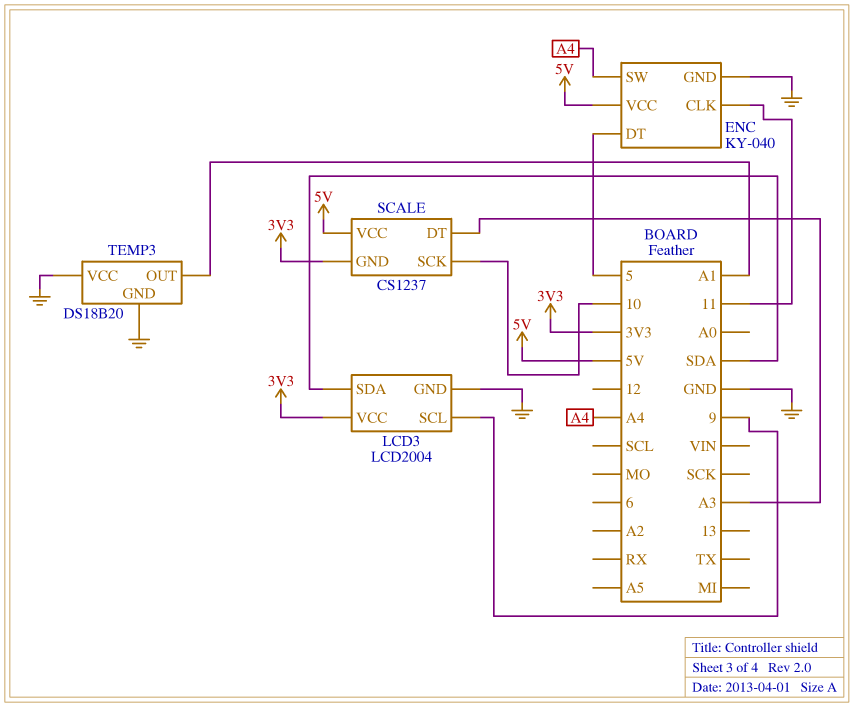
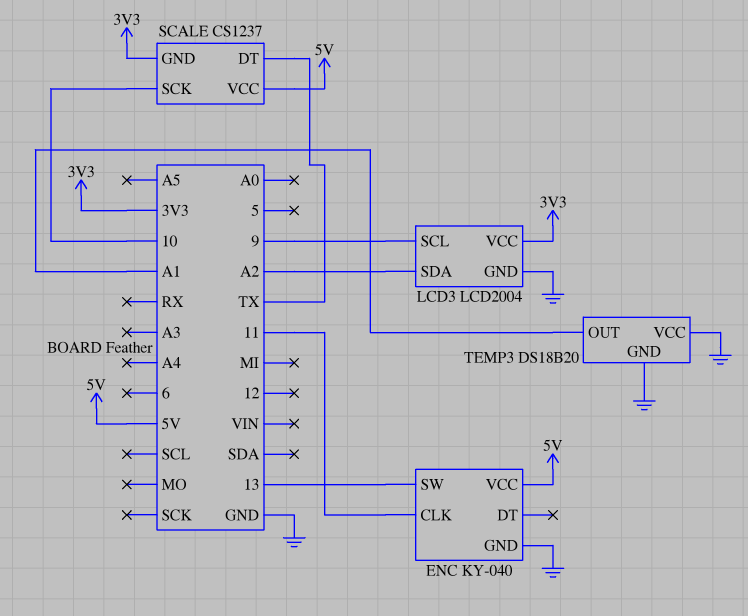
ENC pin DT: 5 -> none
ENC pin SW: A4 -> 13
LCD3 pin SDA: SDA -> A2
SCALE pin DT: A3 -> TX

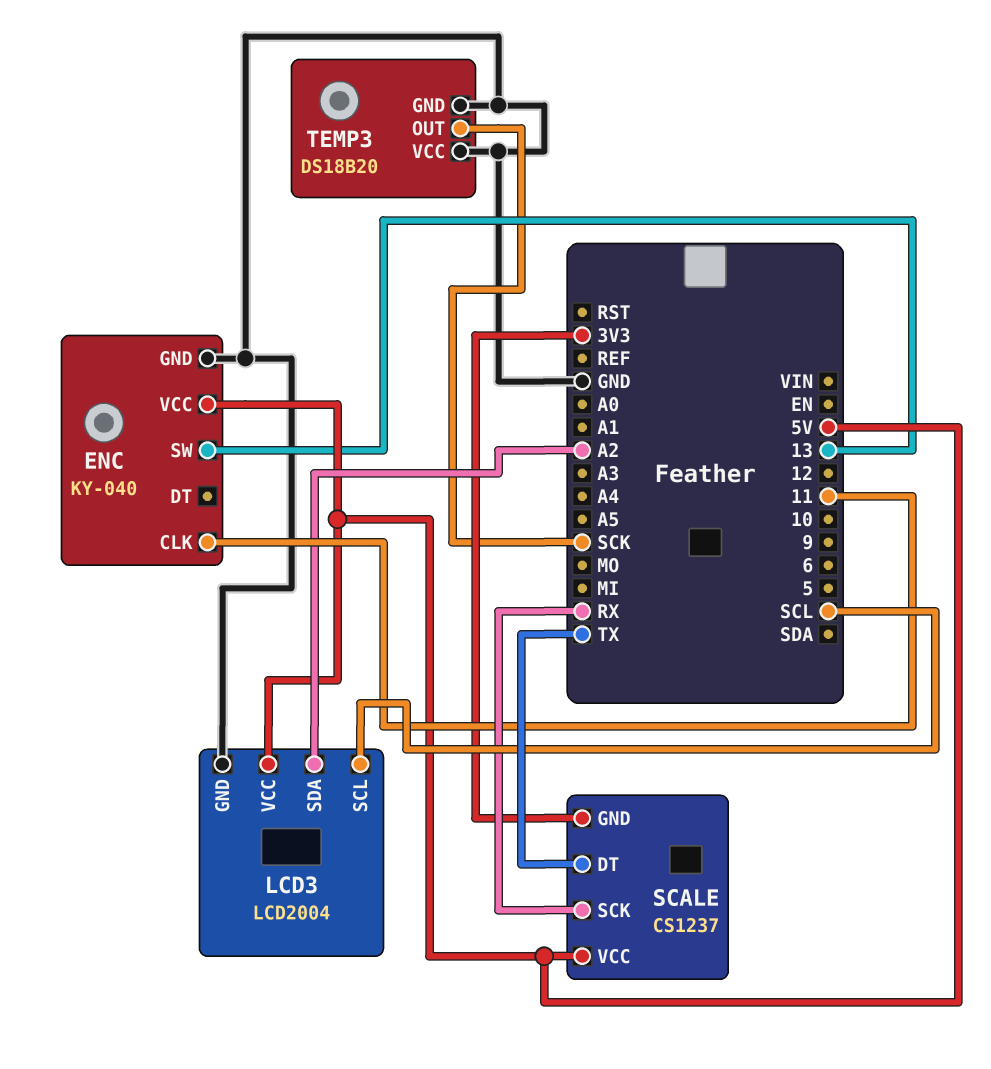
LCD3 pin SCL: 9 -> SCL
LCD3 pin VCC: 3V3 -> 5V
SCALE pin SCK: 10 -> RX
TEMP3 pin OUT: A1 -> SCK

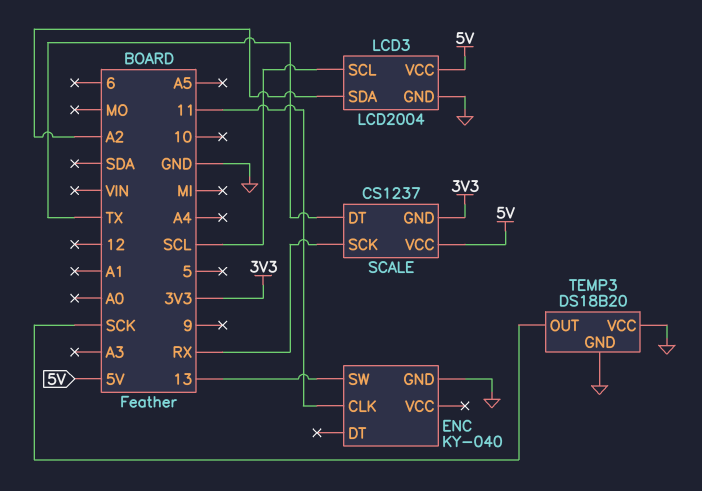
ENC pin VCC: 5V -> none

